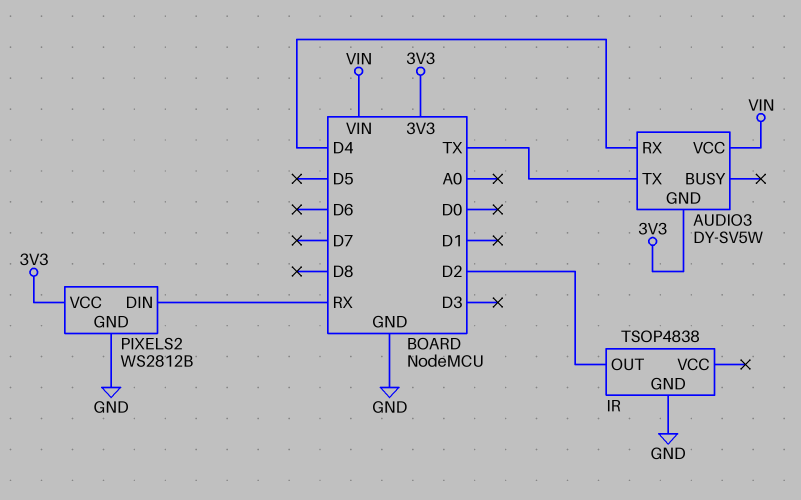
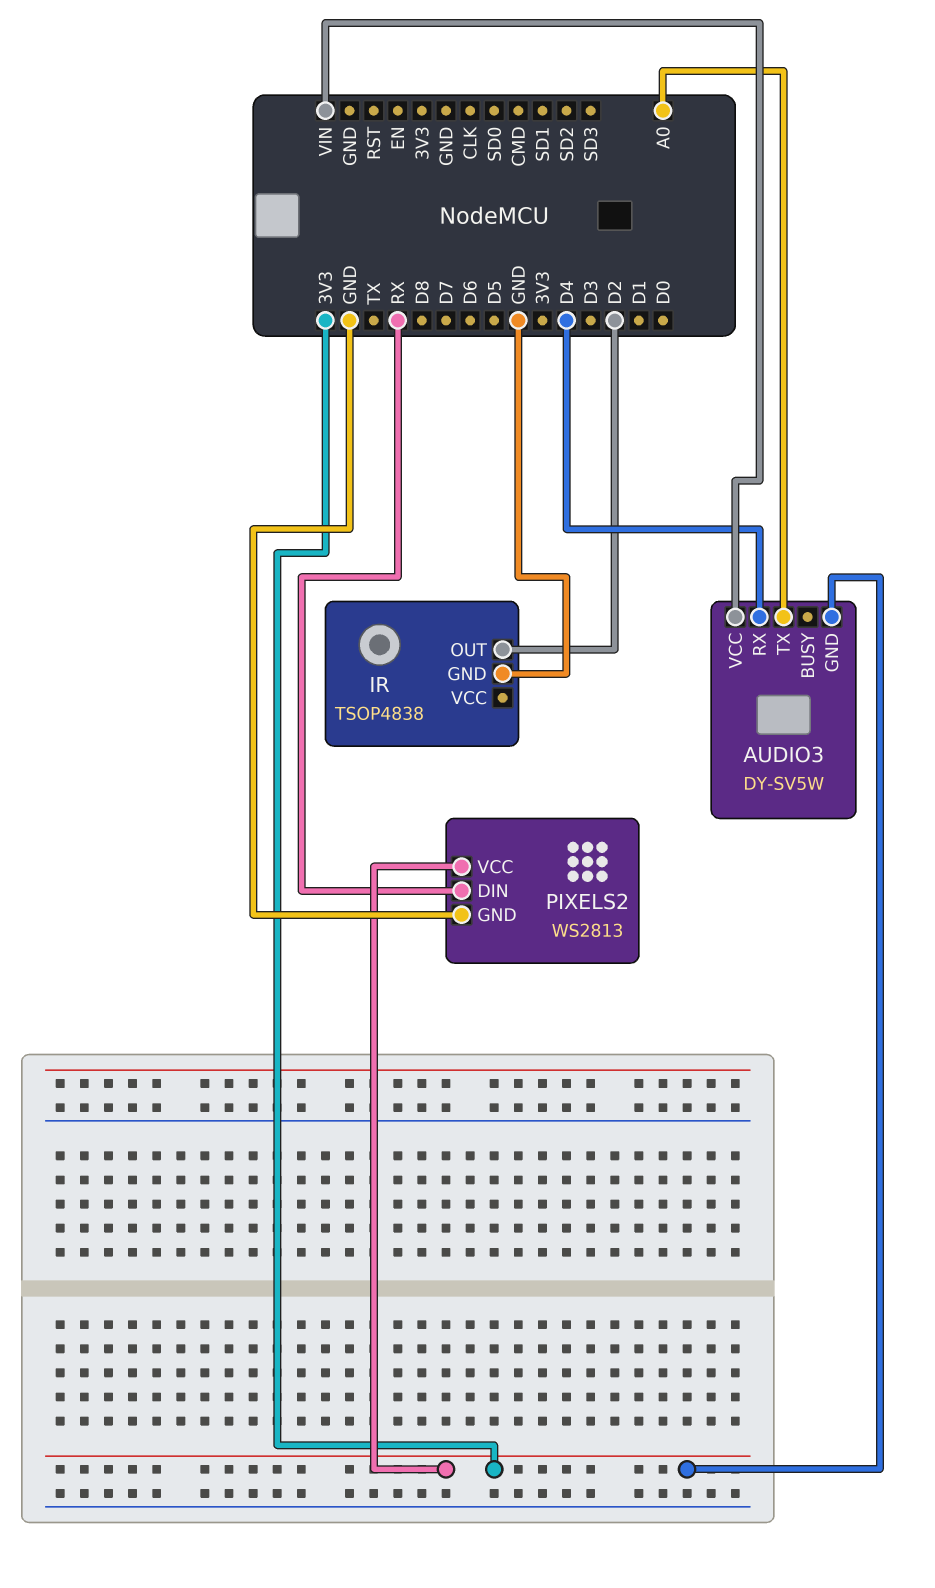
AUDIO3 pin TX: TX -> A0
PIXELS2: WS2812B -> WS2813

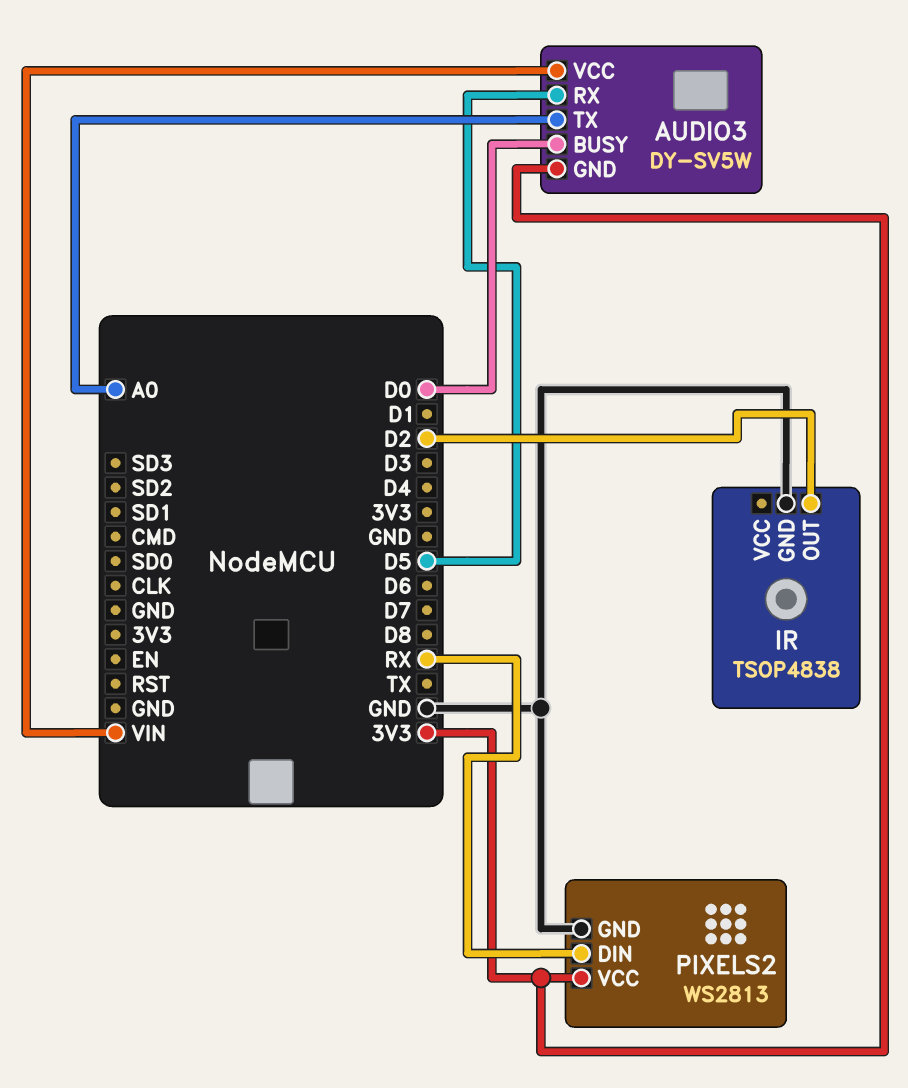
AUDIO3 pin BUSY: none -> D0
AUDIO3 pin RX: D4 -> D5

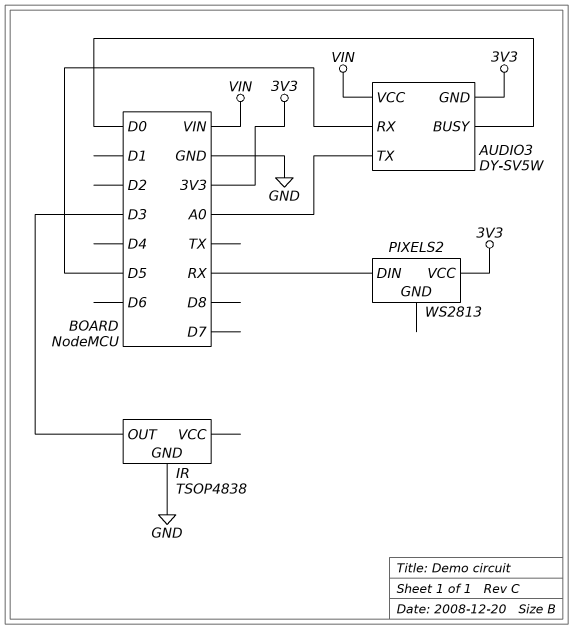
IR pin OUT: D2 -> D3
PIXELS2 pin GND: GND -> none

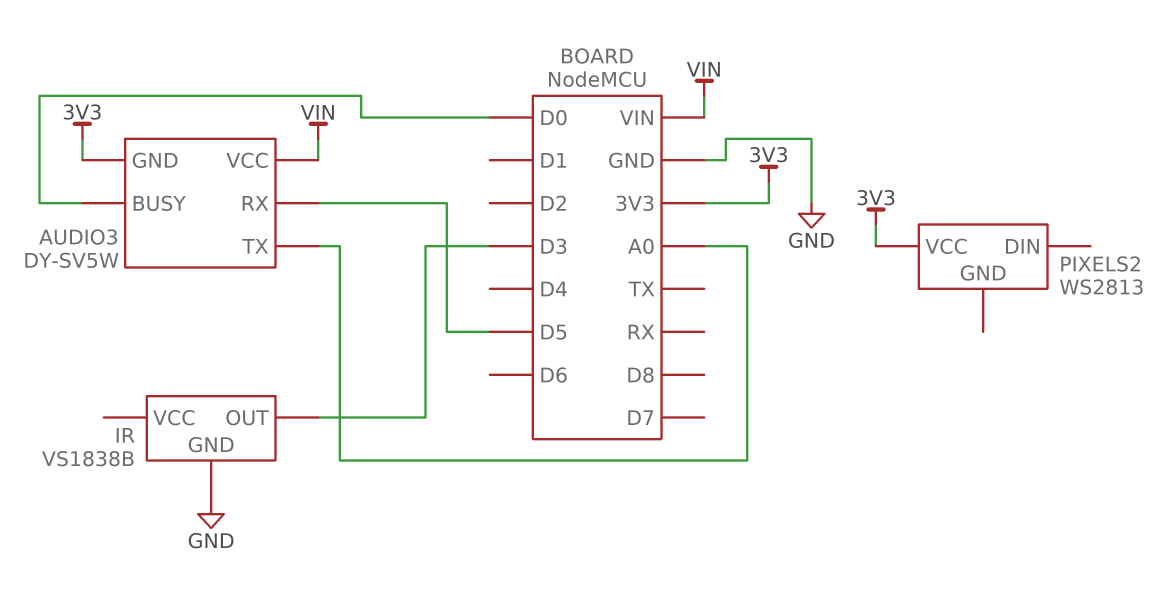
IR: TSOP4838 -> VS1838B
PIXELS2 pin DIN: RX -> none

